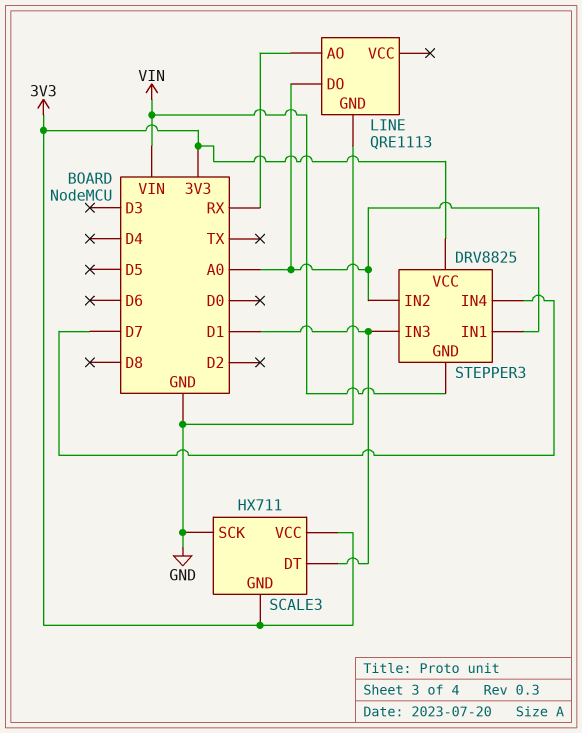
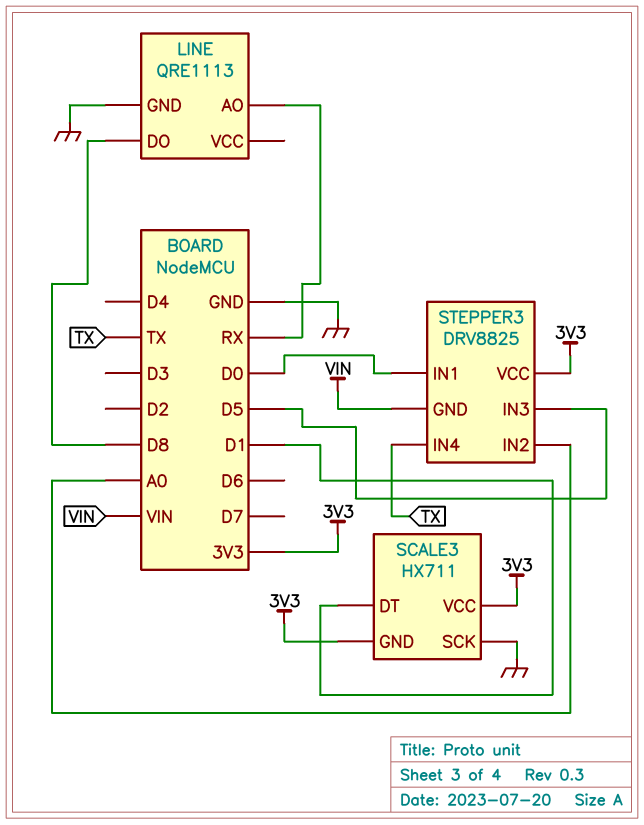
LINE pin DO: A0 -> D8
STEPPER3 pin IN1: A0 -> D0
STEPPER3 pin IN3: D1 -> D5
STEPPER3 pin IN4: D7 -> TX

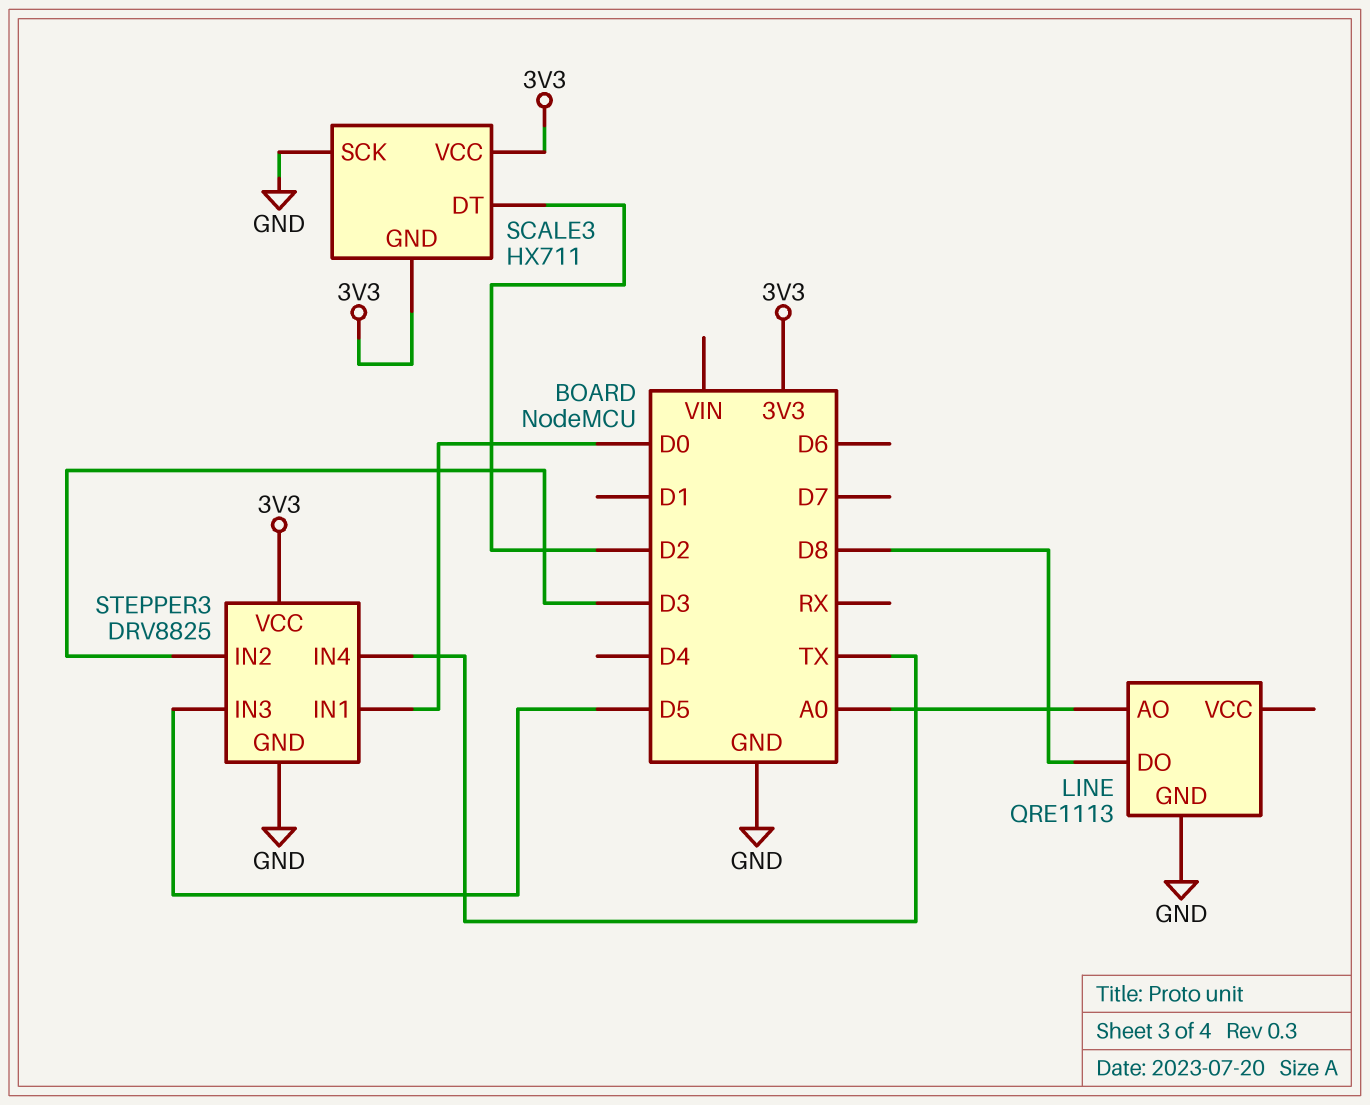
LINE pin AO: RX -> A0
SCALE3 pin DT: D1 -> D2
STEPPER3 pin GND: VIN -> GND
STEPPER3 pin IN2: A0 -> D3

